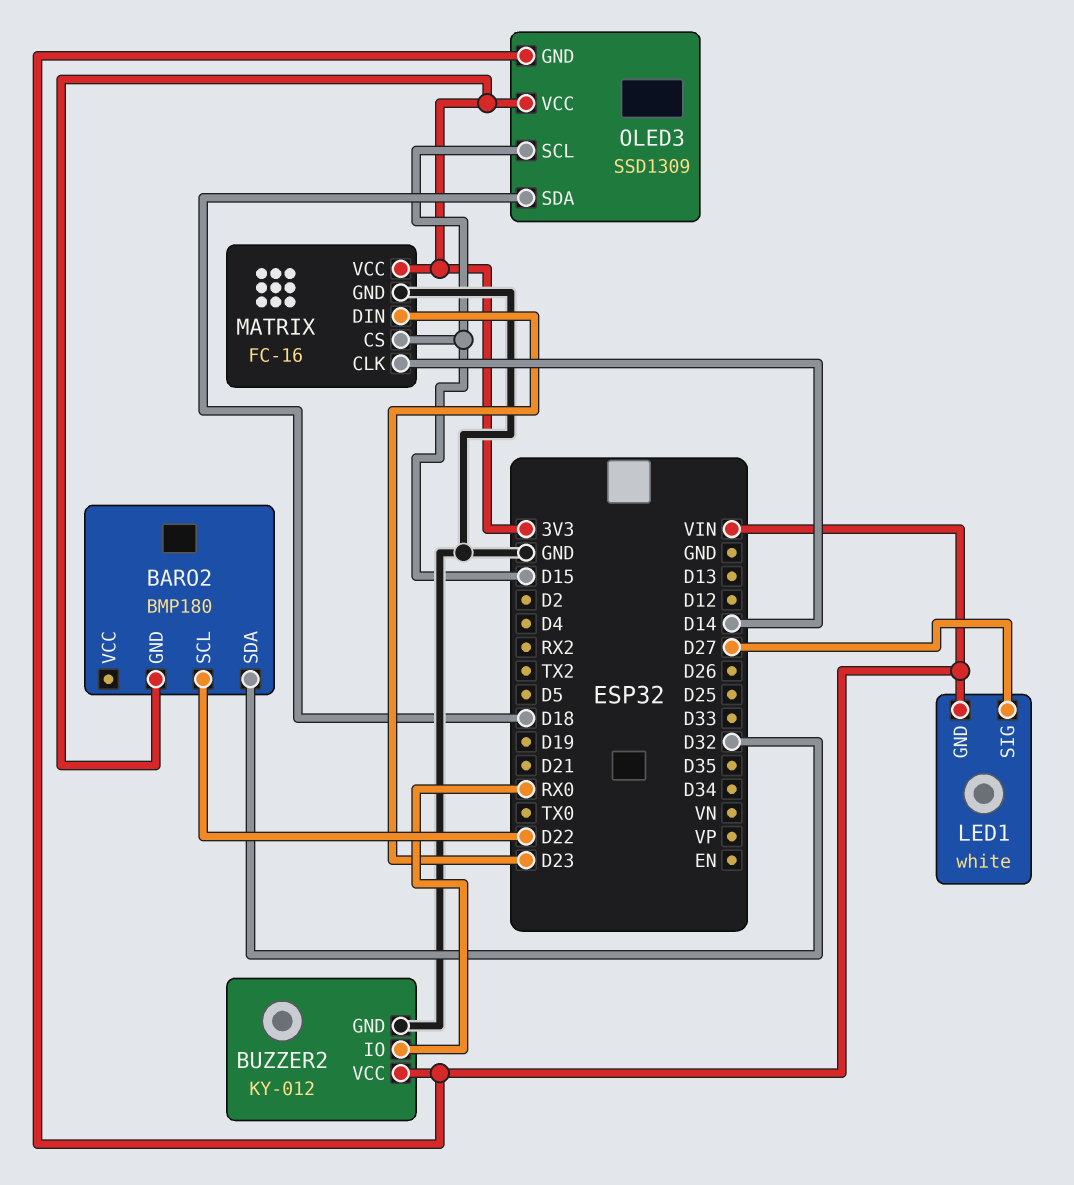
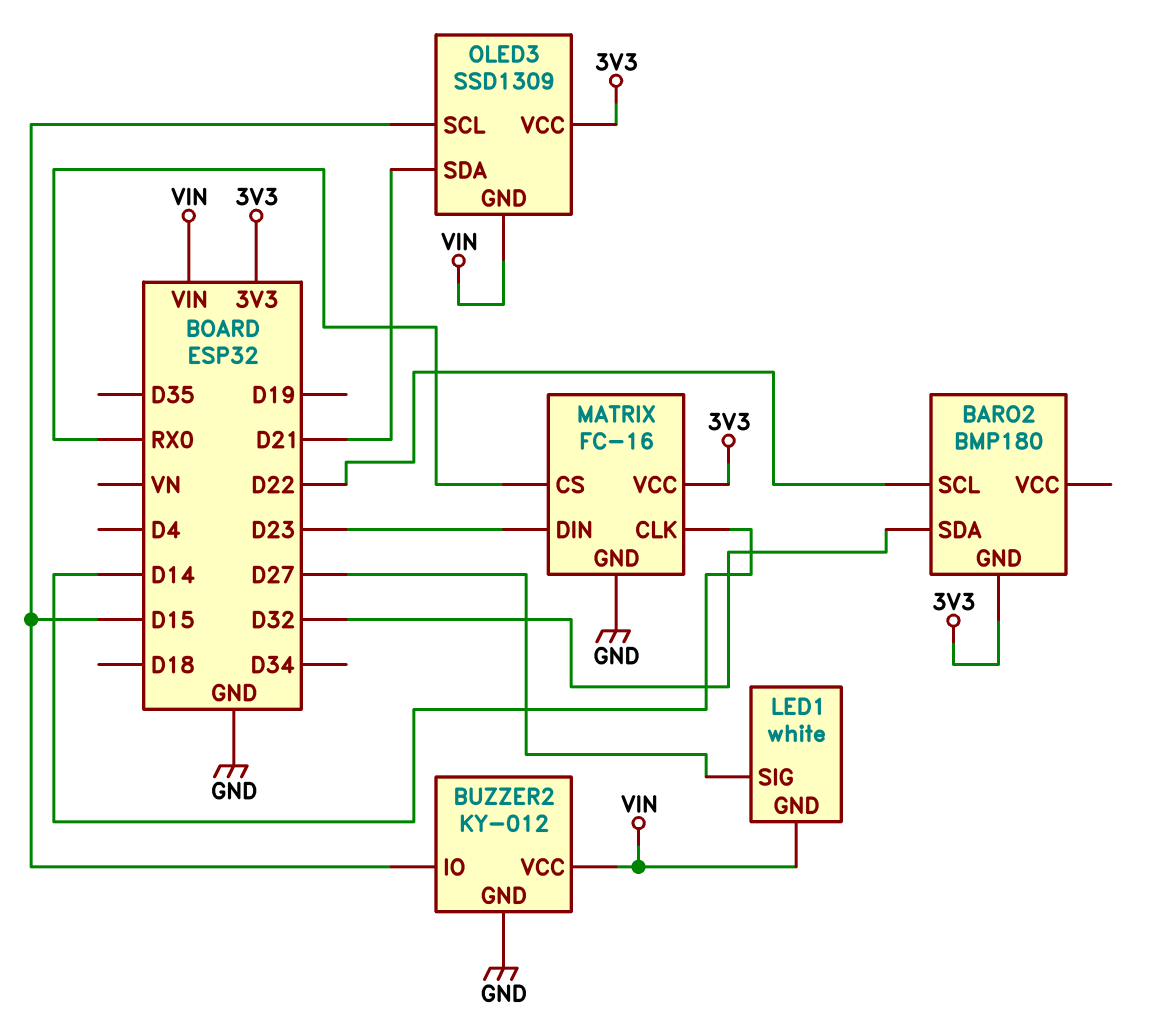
BUZZER2 pin IO: RX0 -> D15
MATRIX pin CS: D15 -> RX0
OLED3 pin SDA: D18 -> D21

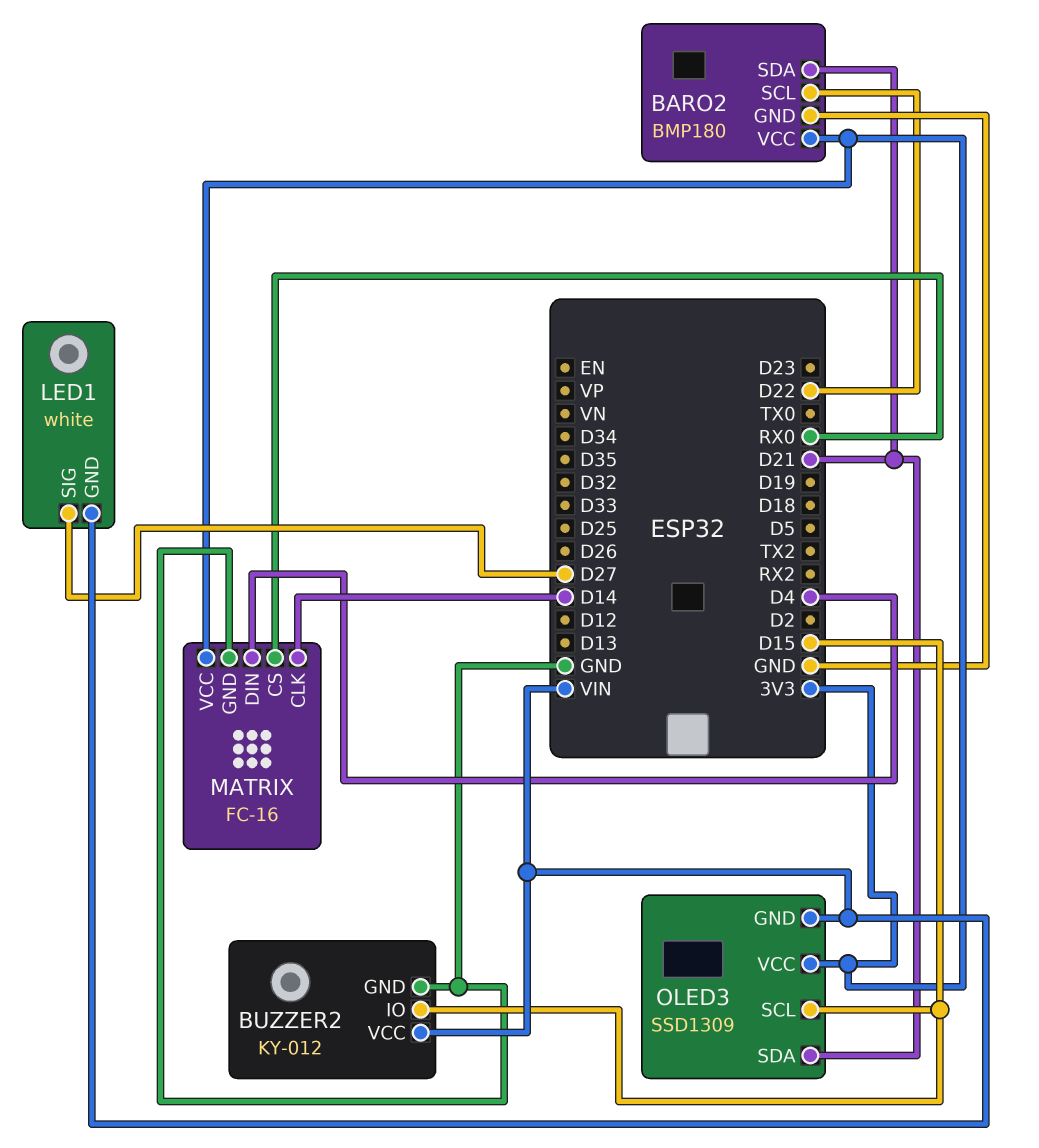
BARO2 pin GND: 3V3 -> GND
BARO2 pin SDA: D32 -> D21
BARO2 pin VCC: none -> 3V3
MATRIX pin DIN: D23 -> D4

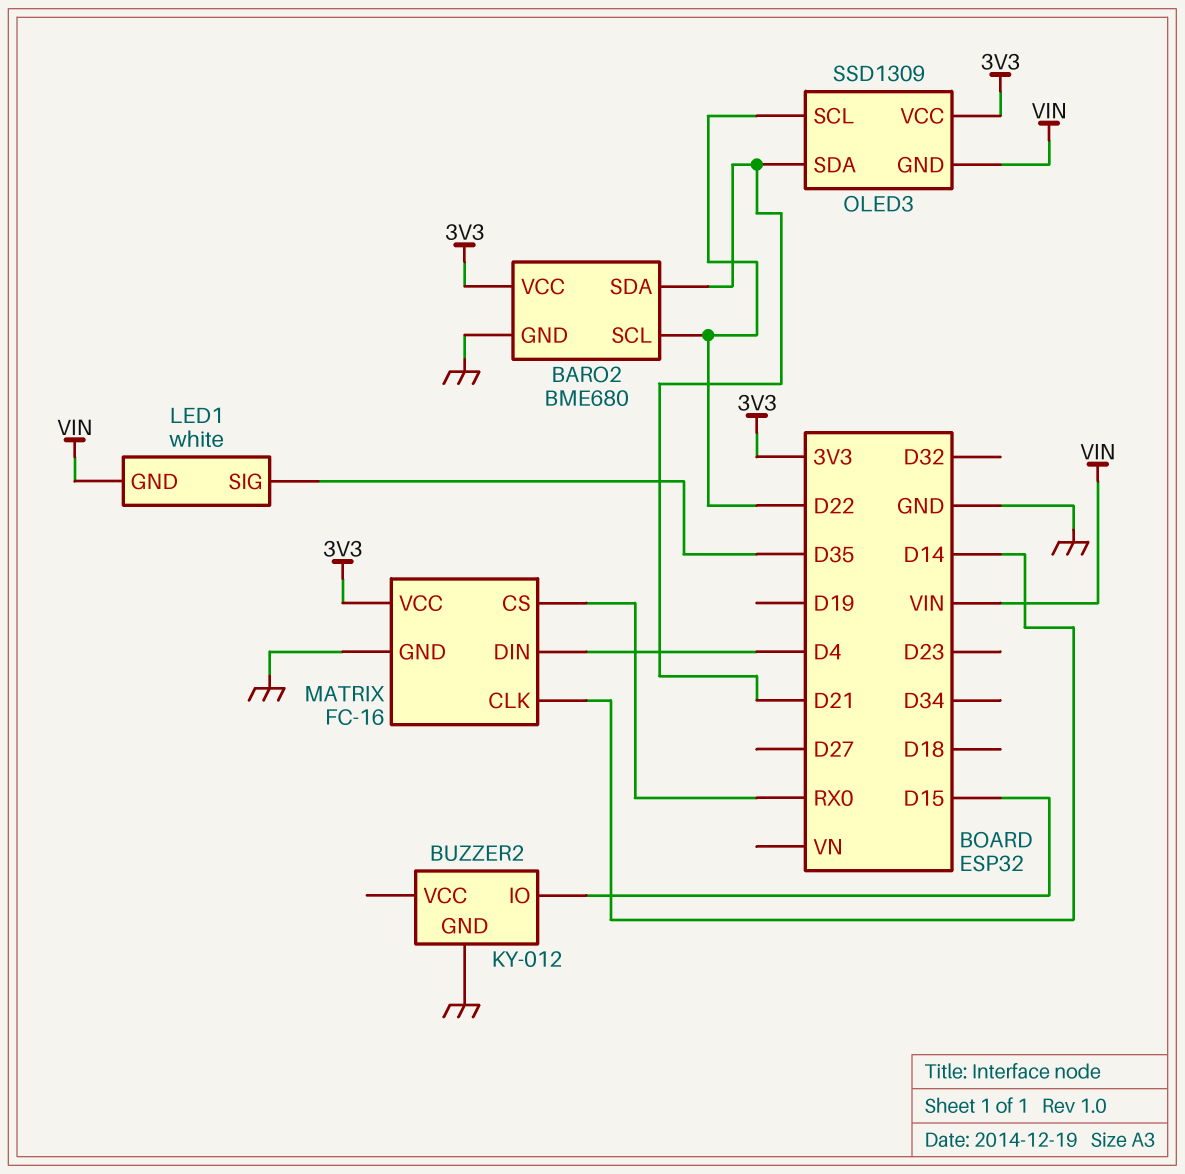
BARO2: BMP180 -> BME680
BUZZER2 pin VCC: VIN -> none
LED1 pin SIG: D27 -> D35
OLED3 pin SCL: D15 -> D22

